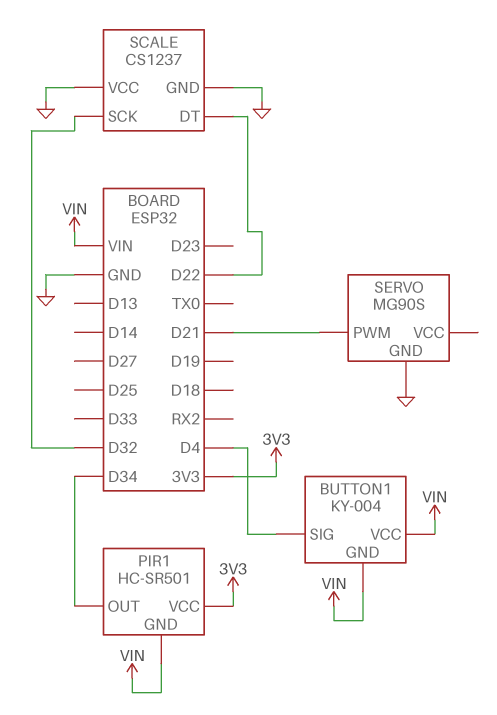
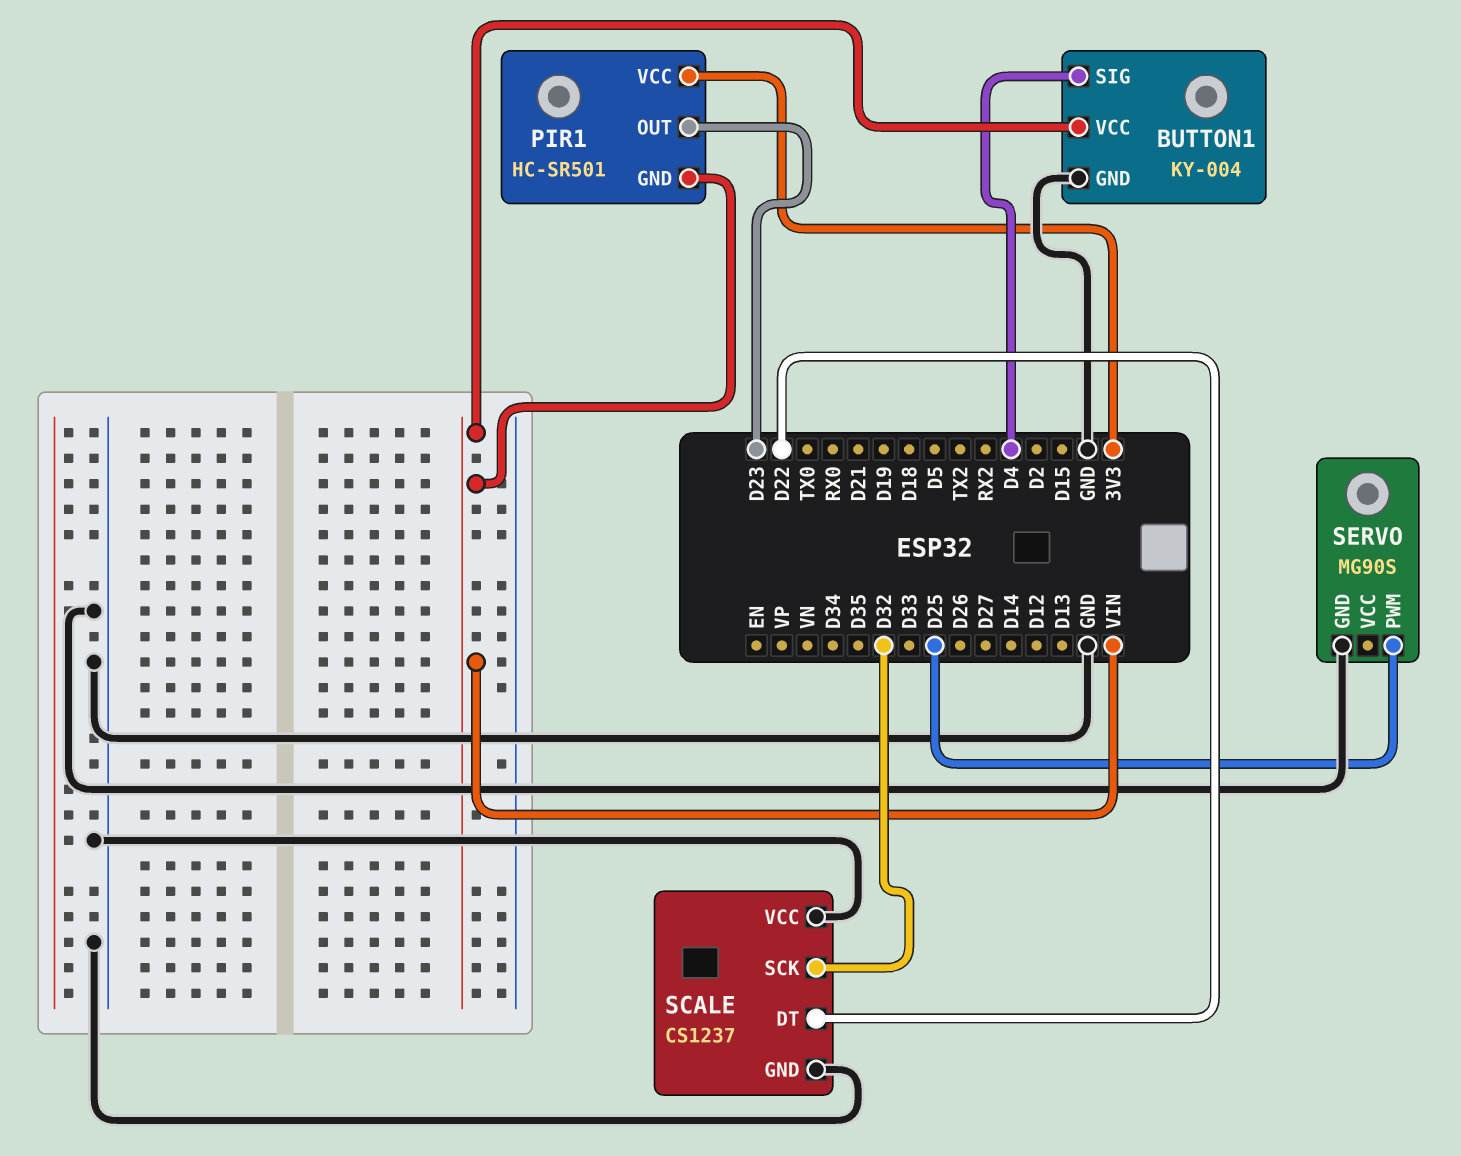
BUTTON1 pin GND: VIN -> GND
PIR1 pin OUT: D34 -> D23
SERVO pin PWM: D21 -> D25

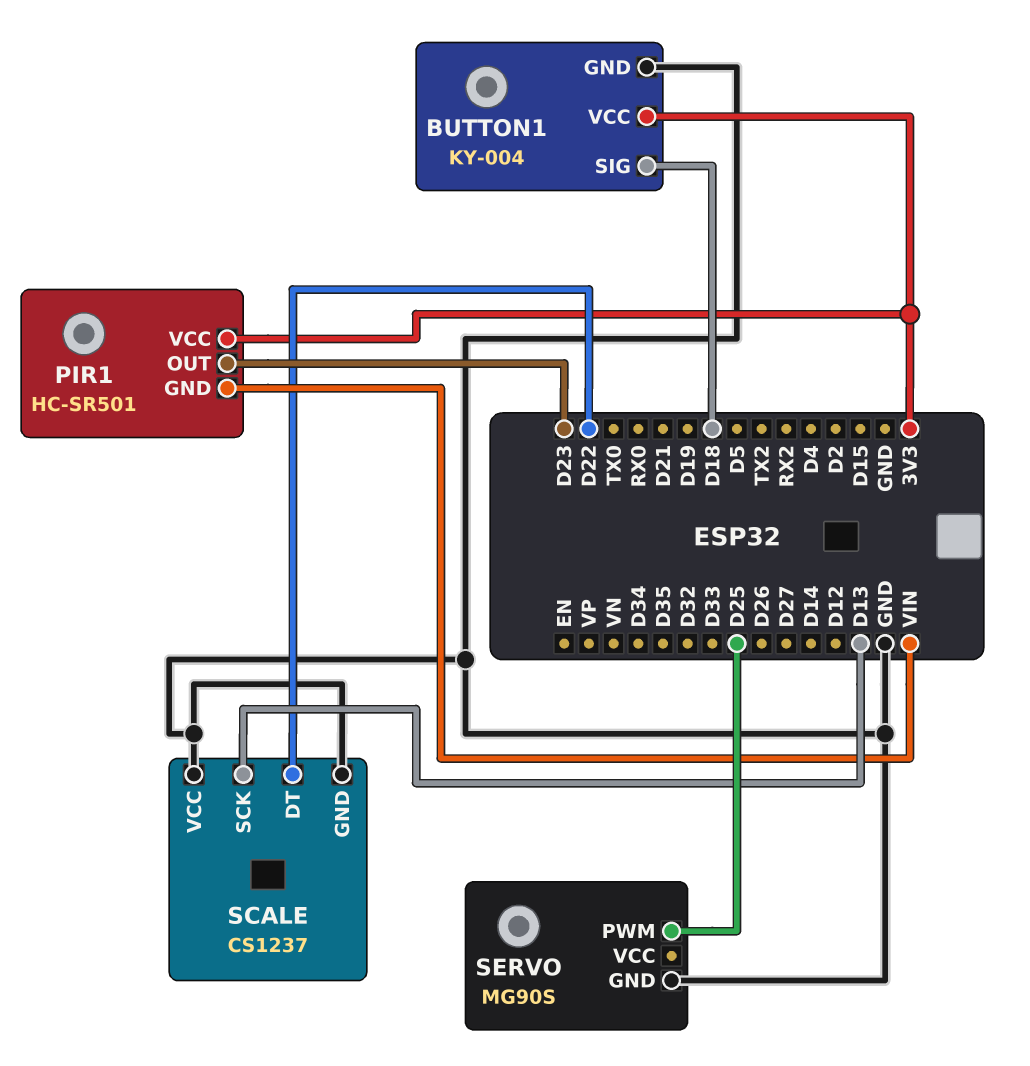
BUTTON1 pin SIG: D4 -> D18
BUTTON1 pin VCC: VIN -> 3V3
SCALE pin SCK: D32 -> D13

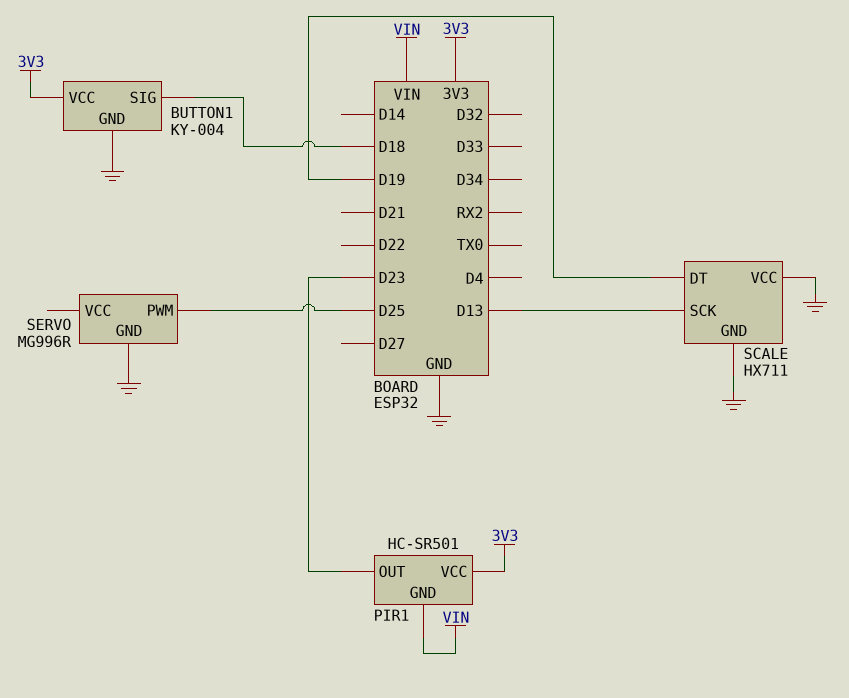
SCALE: CS1237 -> HX711
SCALE pin DT: D22 -> D19
SERVO: MG90S -> MG996R

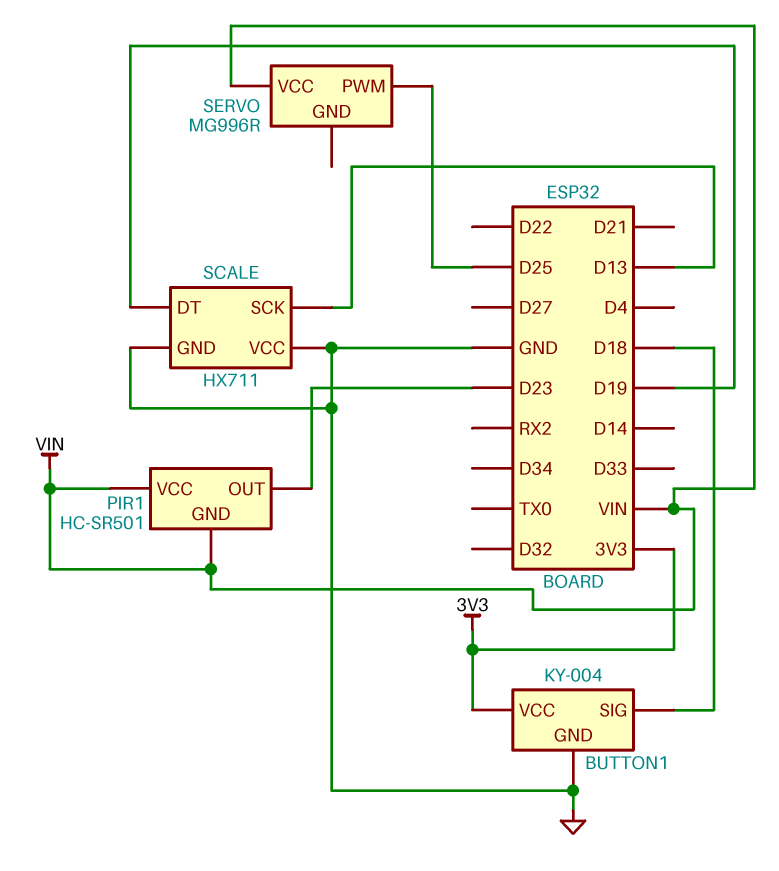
PIR1 pin VCC: 3V3 -> VIN
SERVO pin GND: GND -> none
SERVO pin VCC: none -> VIN

